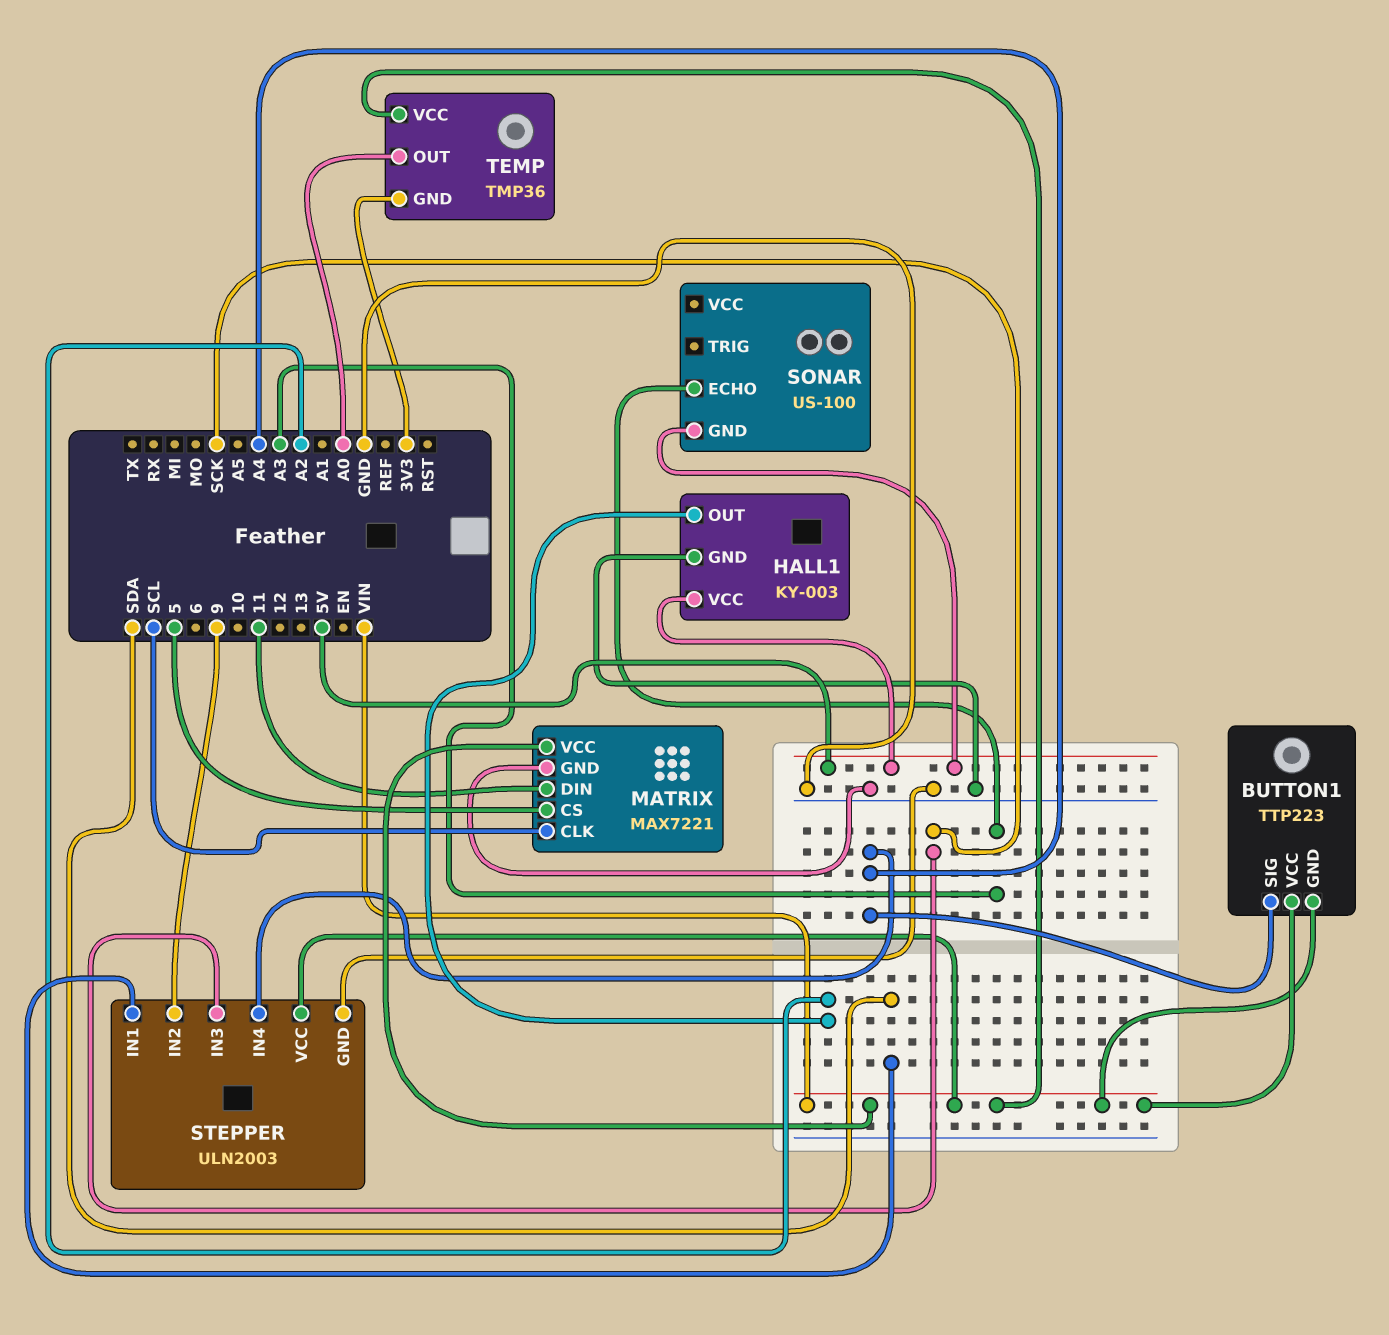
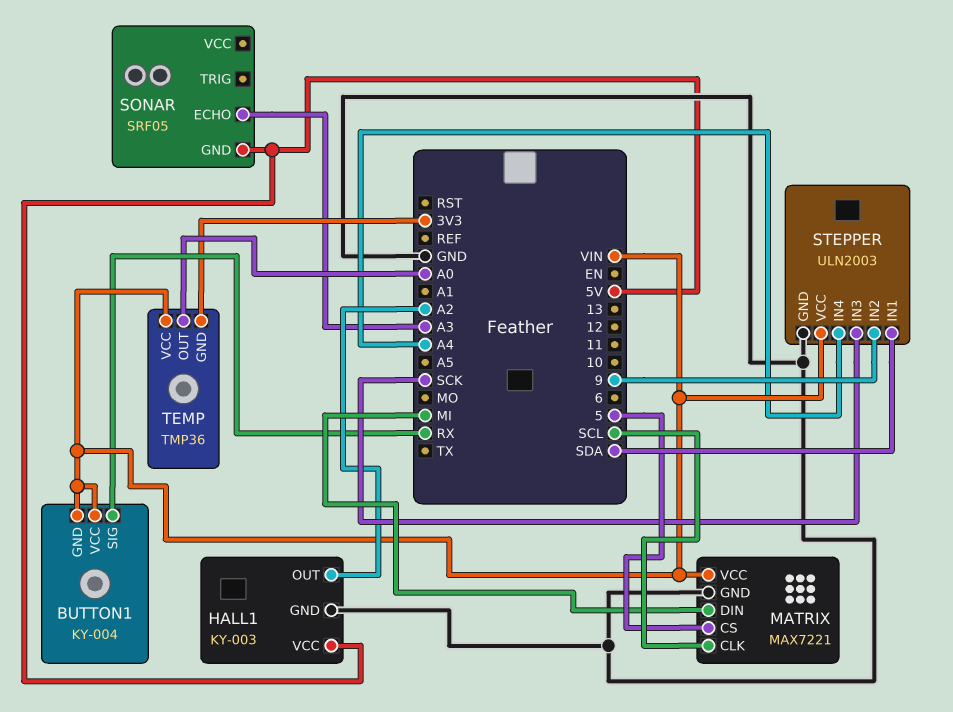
BUTTON1: TTP223 -> KY-004
BUTTON1 pin SIG: A4 -> RX
MATRIX pin DIN: 11 -> MI
SONAR: US-100 -> SRF05

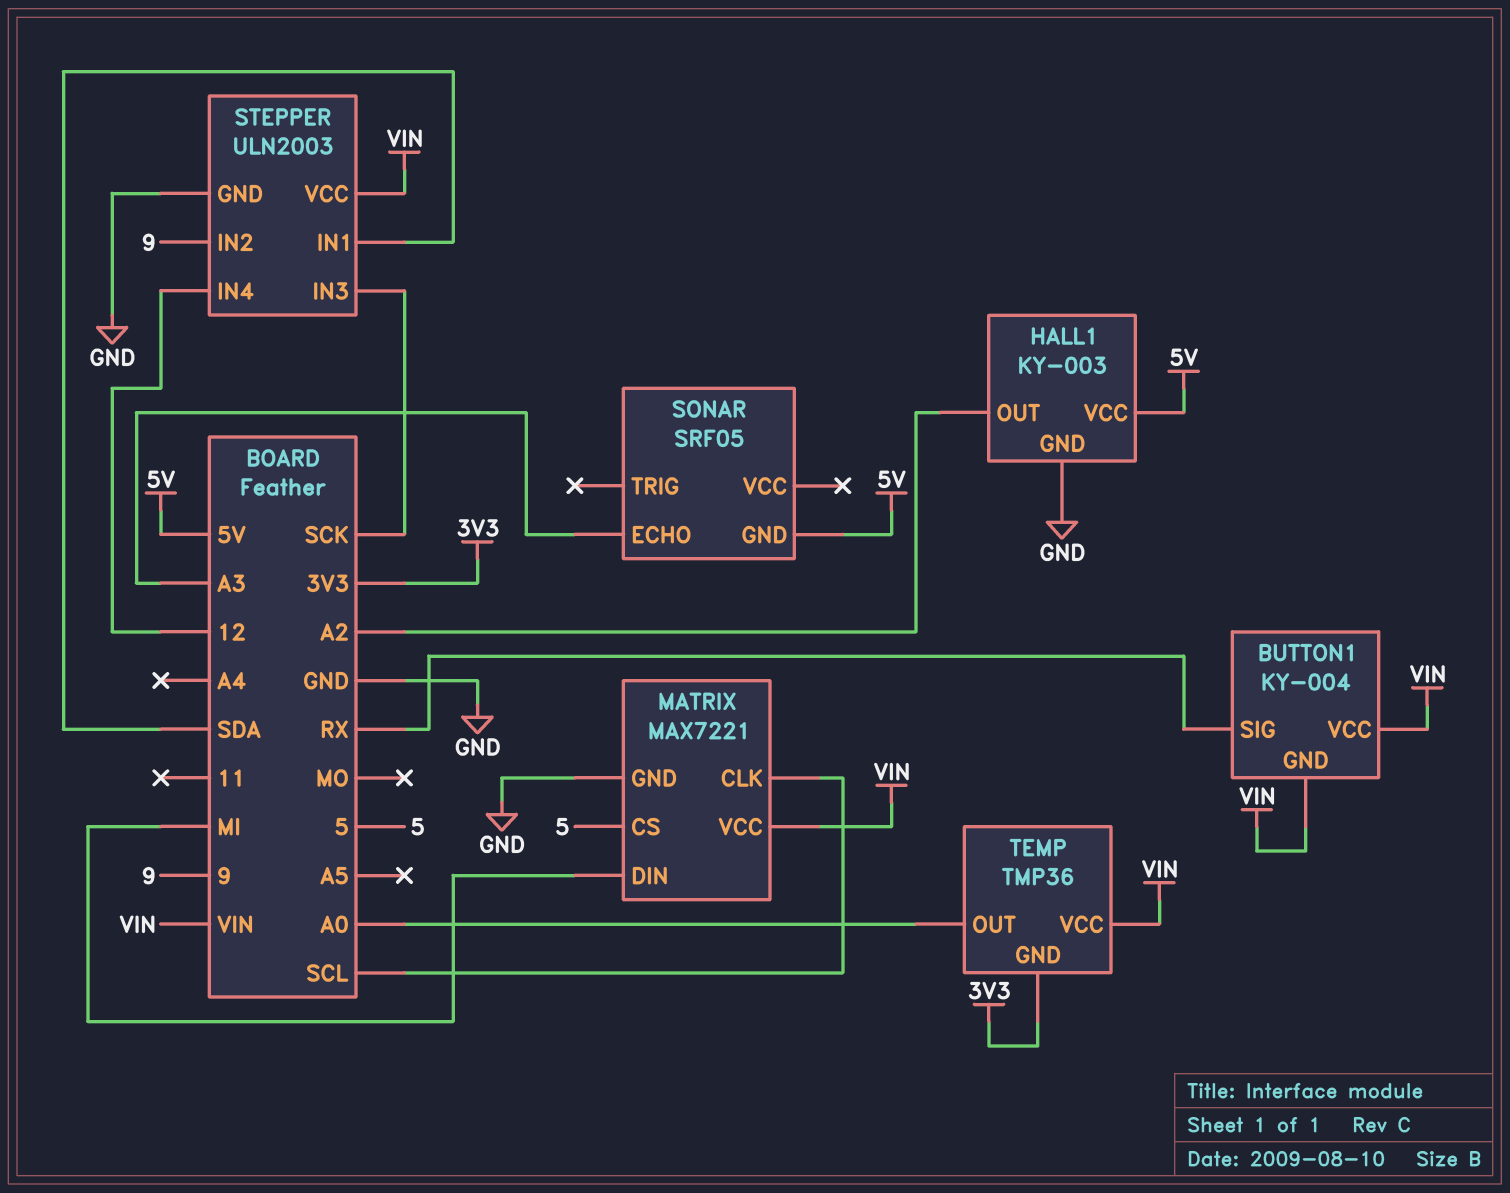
STEPPER pin IN4: A4 -> 12

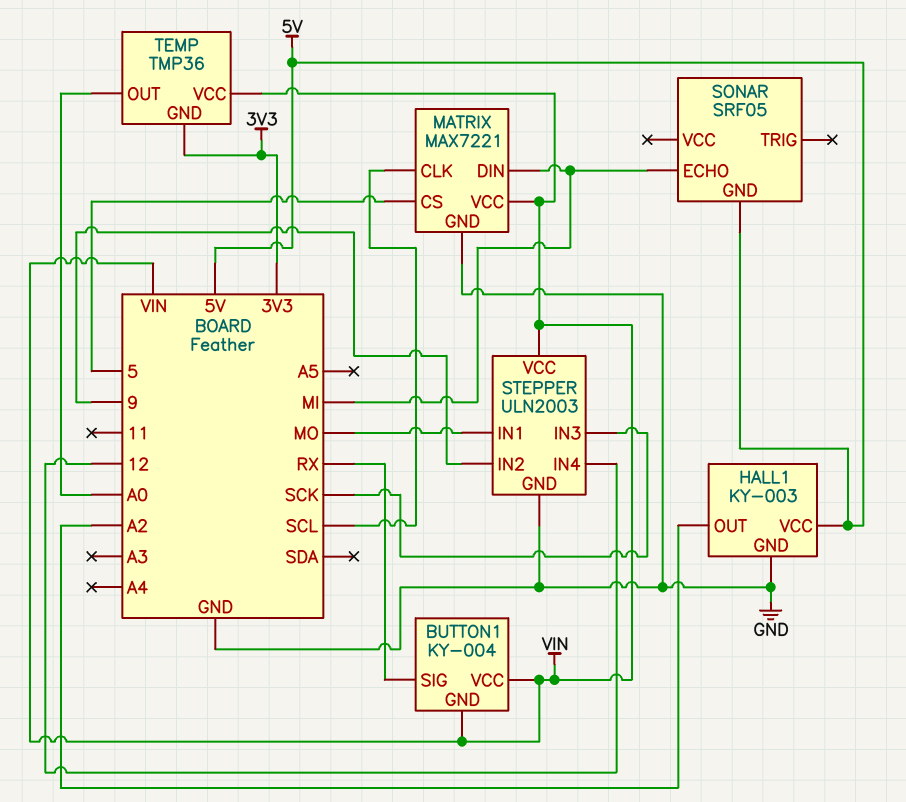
SONAR pin ECHO: A3 -> MI
STEPPER pin IN1: SDA -> MO

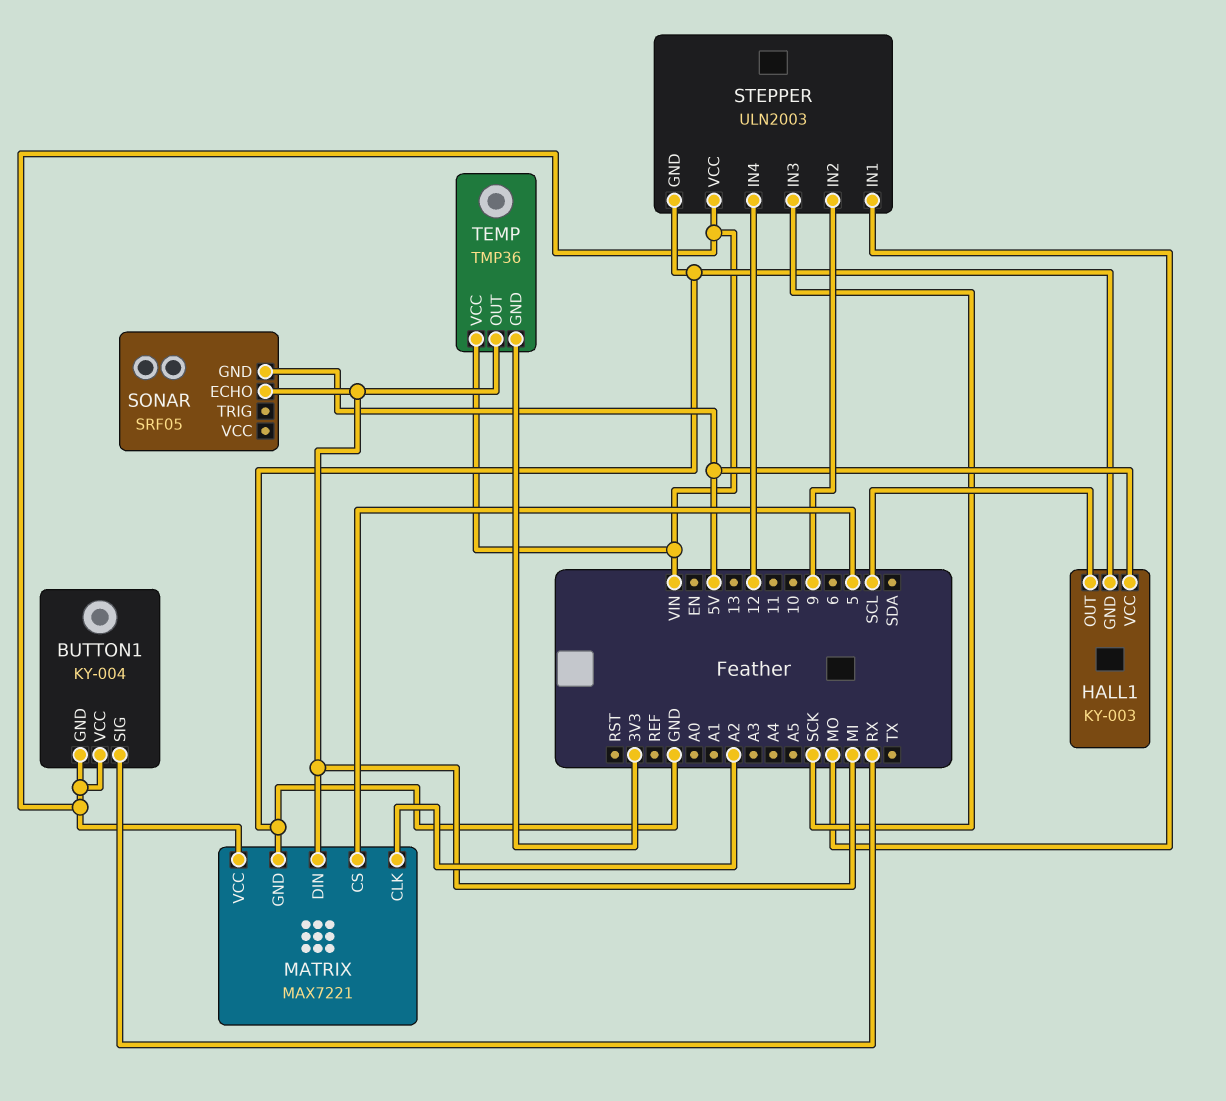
HALL1 pin OUT: A2 -> SCL
MATRIX pin CLK: SCL -> A2
TEMP pin OUT: A0 -> MI

